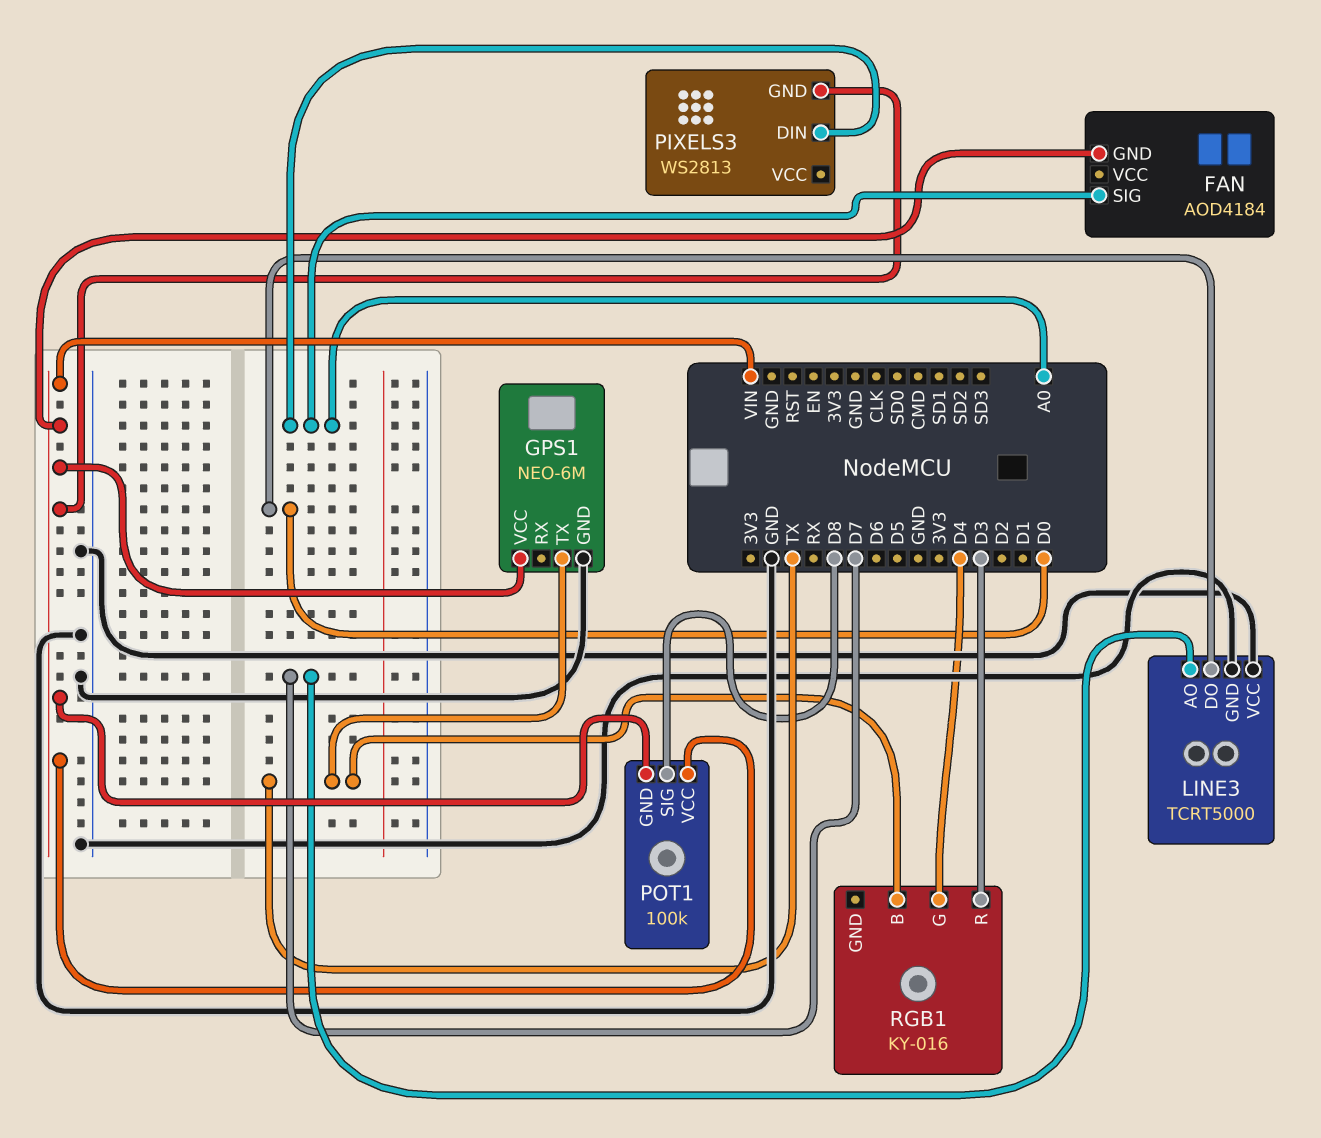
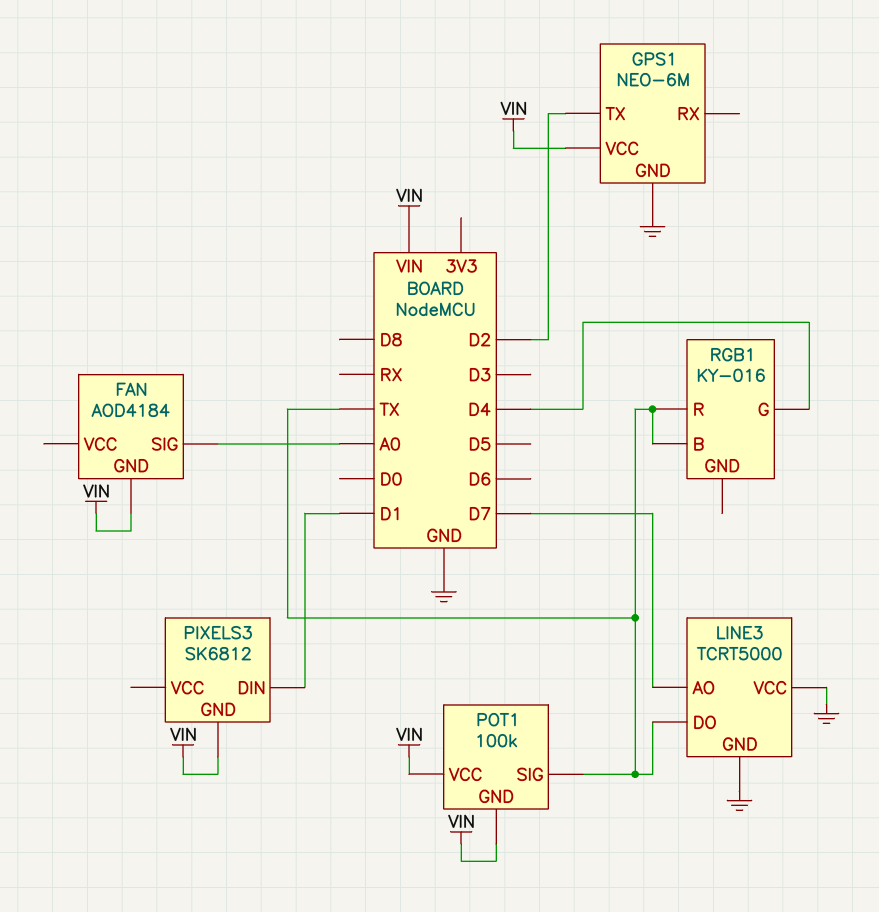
GPS1 pin TX: TX -> D2
LINE3 pin DO: D0 -> TX
PIXELS3: WS2813 -> SK6812
PIXELS3 pin DIN: A0 -> D1
POT1 pin SIG: D8 -> TX
RGB1 pin R: D3 -> TX

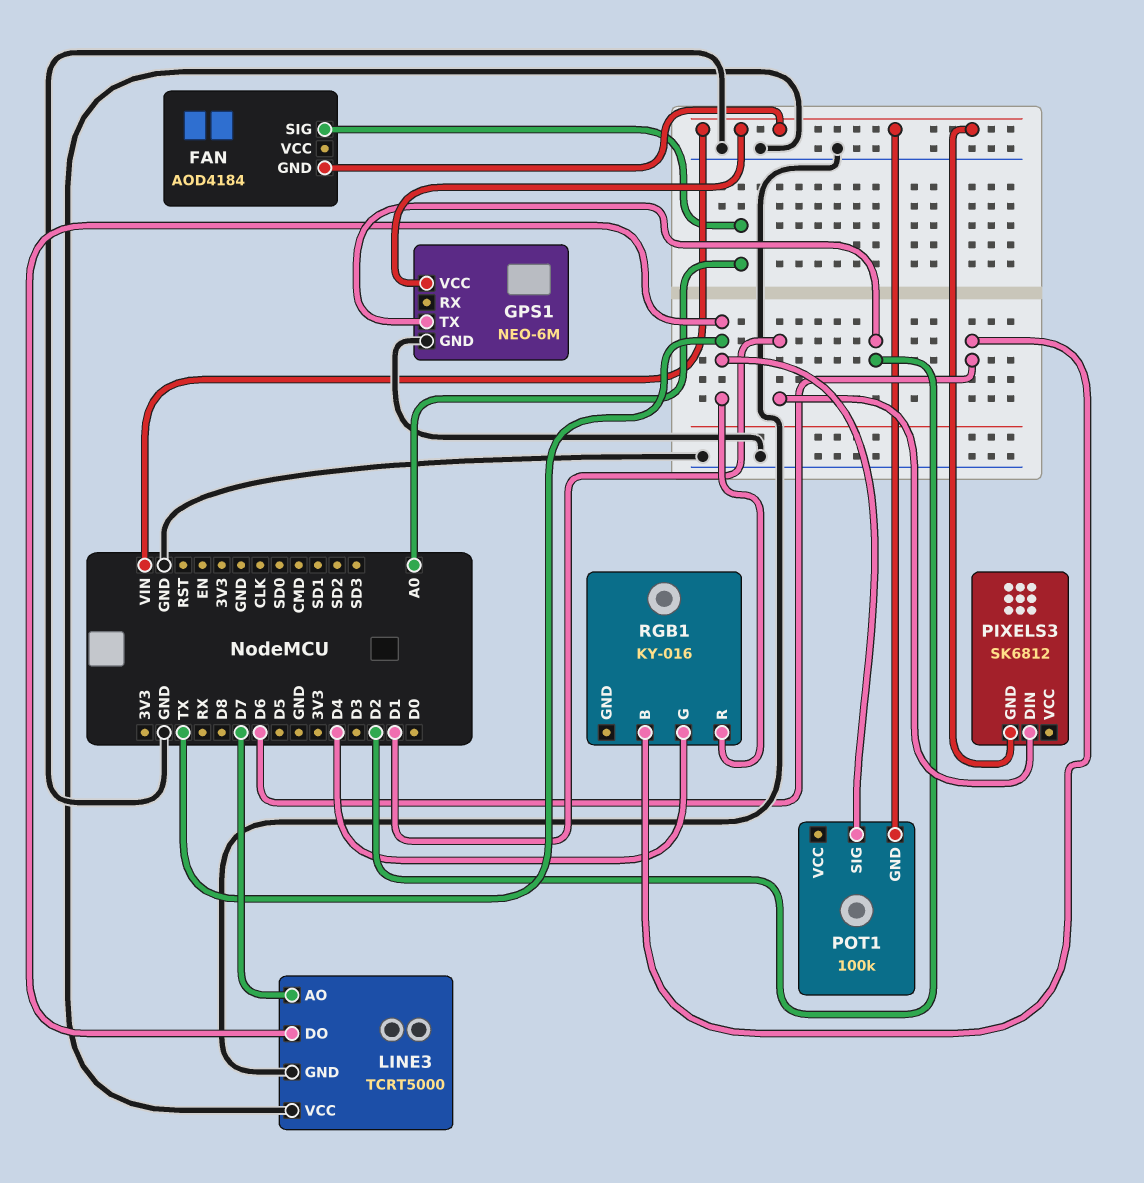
POT1 pin VCC: VIN -> none
RGB1 pin B: TX -> D6

